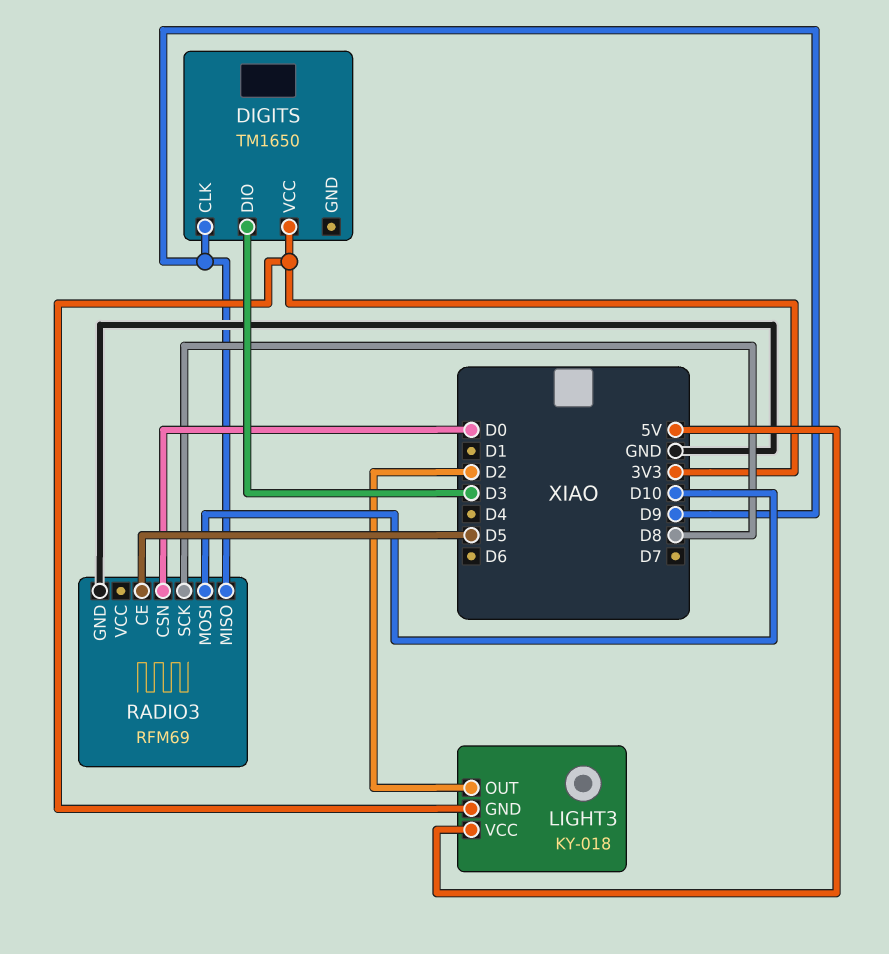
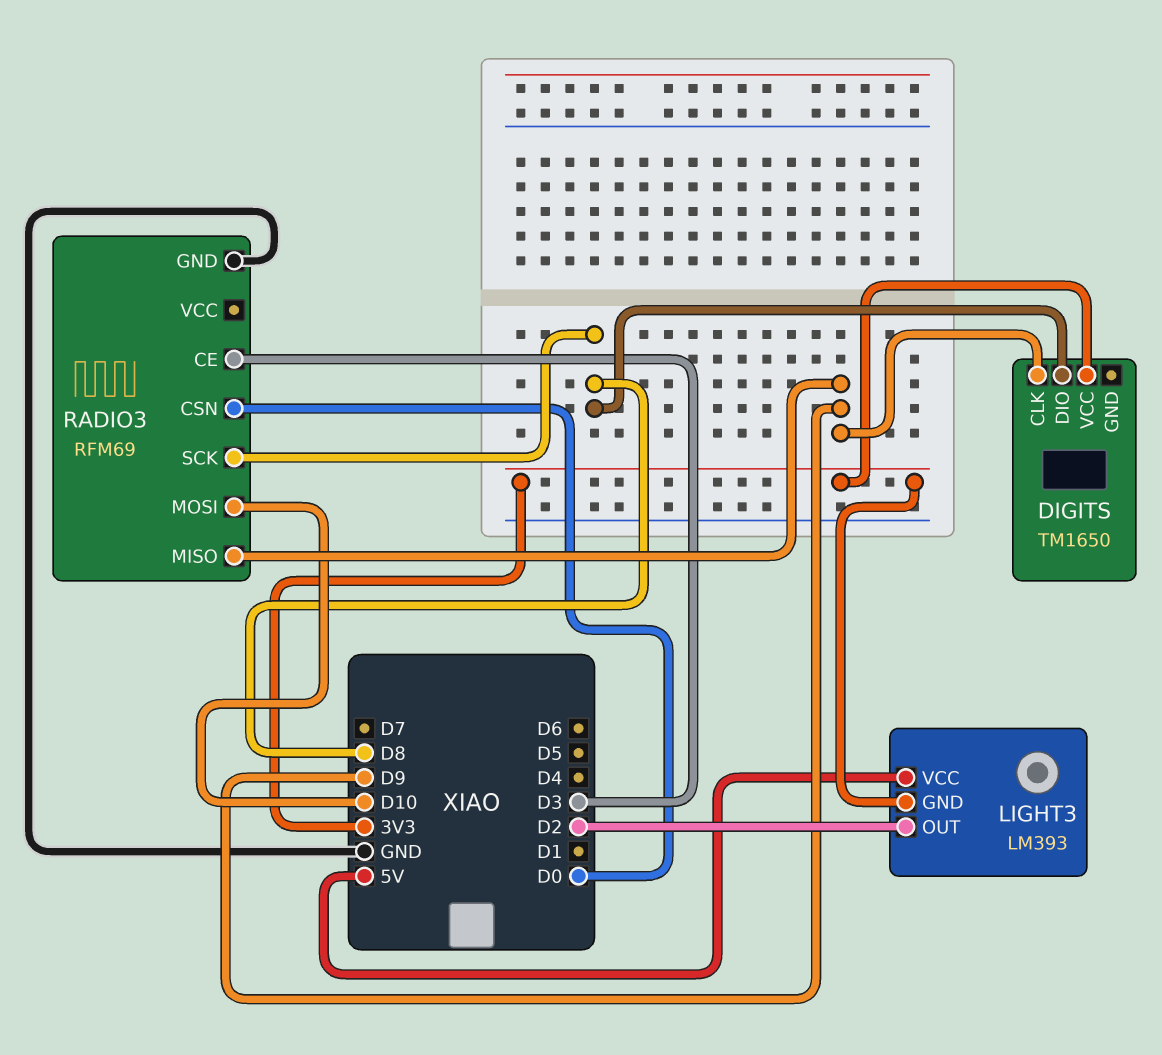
DIGITS pin DIO: D3 -> D8
LIGHT3: KY-018 -> LM393
RADIO3 pin CE: D5 -> D3

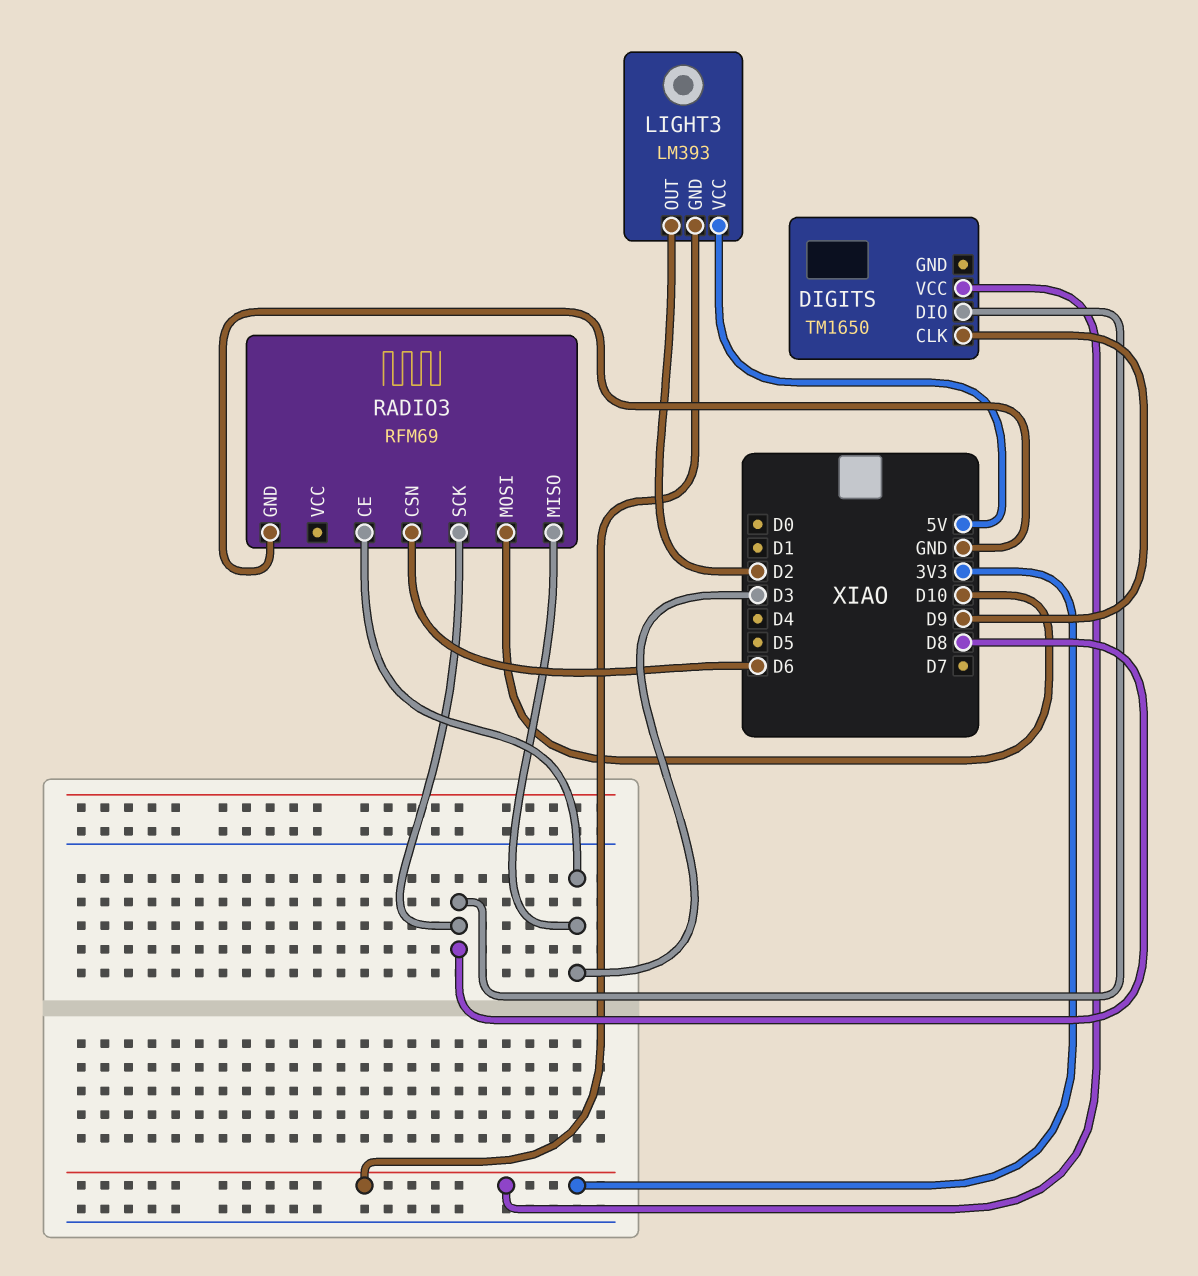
RADIO3 pin CSN: D0 -> D6
RADIO3 pin MISO: D9 -> D3

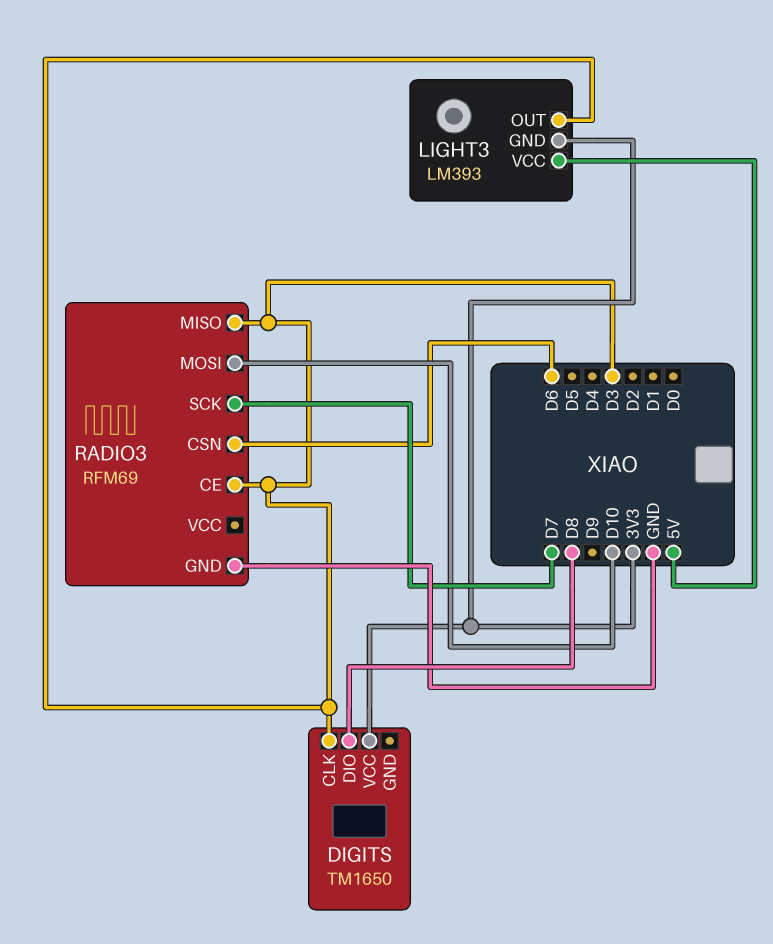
DIGITS pin CLK: D9 -> D3
LIGHT3 pin OUT: D2 -> D3
RADIO3 pin SCK: D8 -> D7

